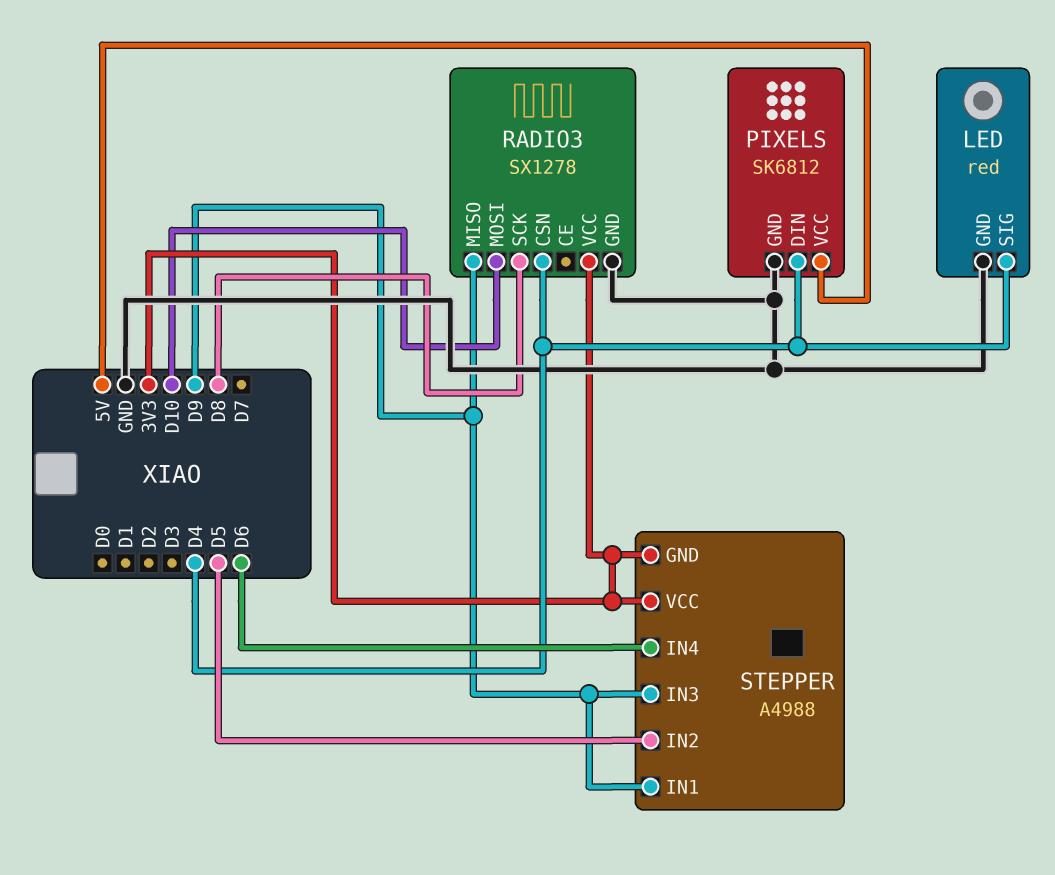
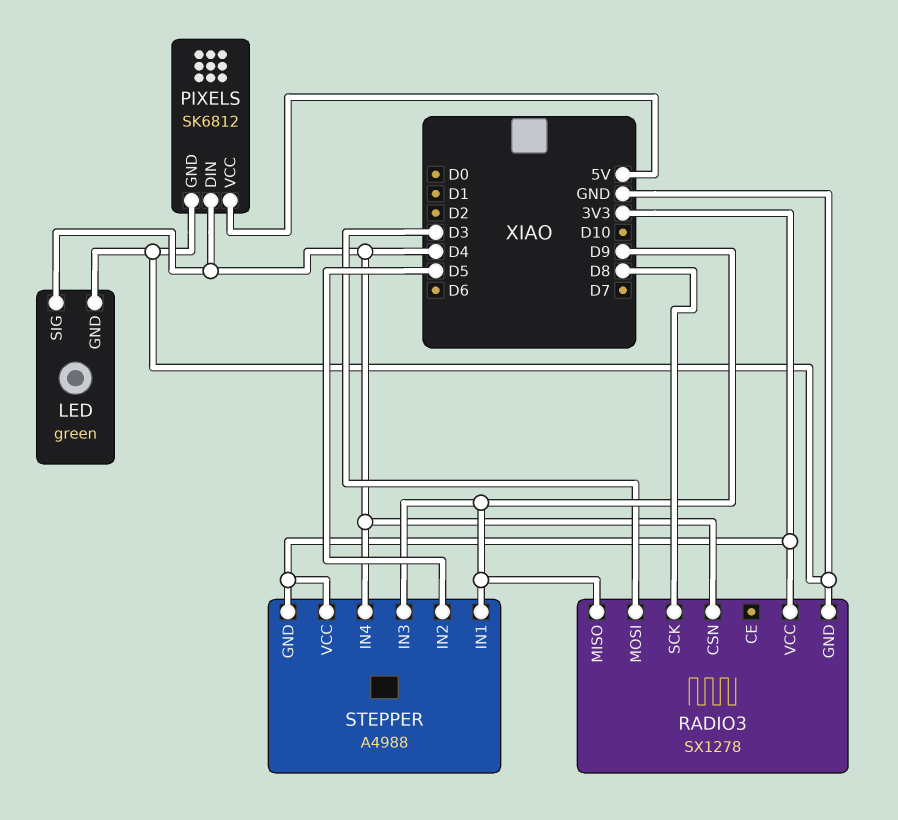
LED: red -> green
RADIO3 pin MOSI: D10 -> D3
STEPPER pin IN4: D6 -> D4

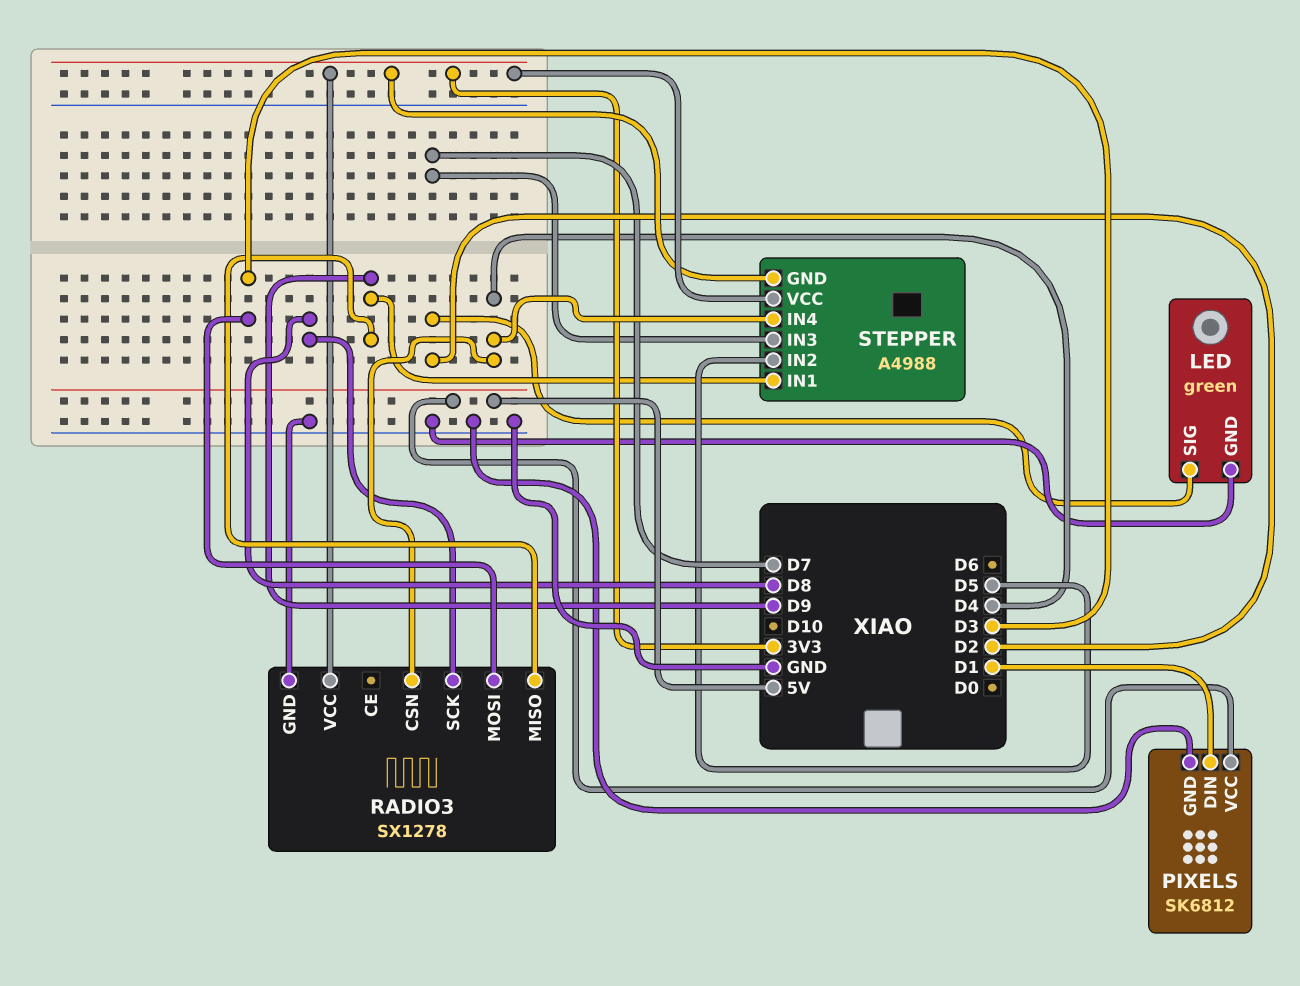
LED pin SIG: D4 -> D2
PIXELS pin DIN: D4 -> D1
STEPPER pin IN3: D9 -> D7

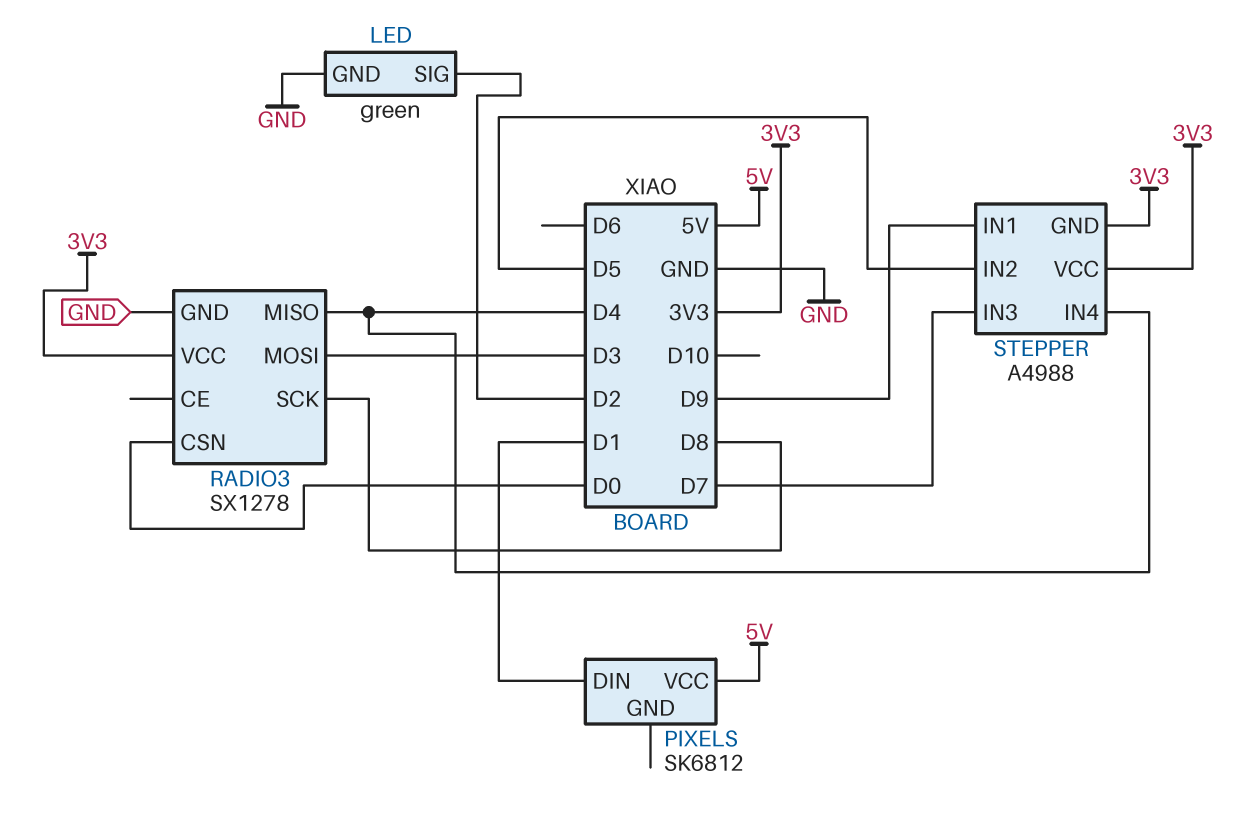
PIXELS pin GND: GND -> none
RADIO3 pin CSN: D4 -> D0
RADIO3 pin MISO: D9 -> D4

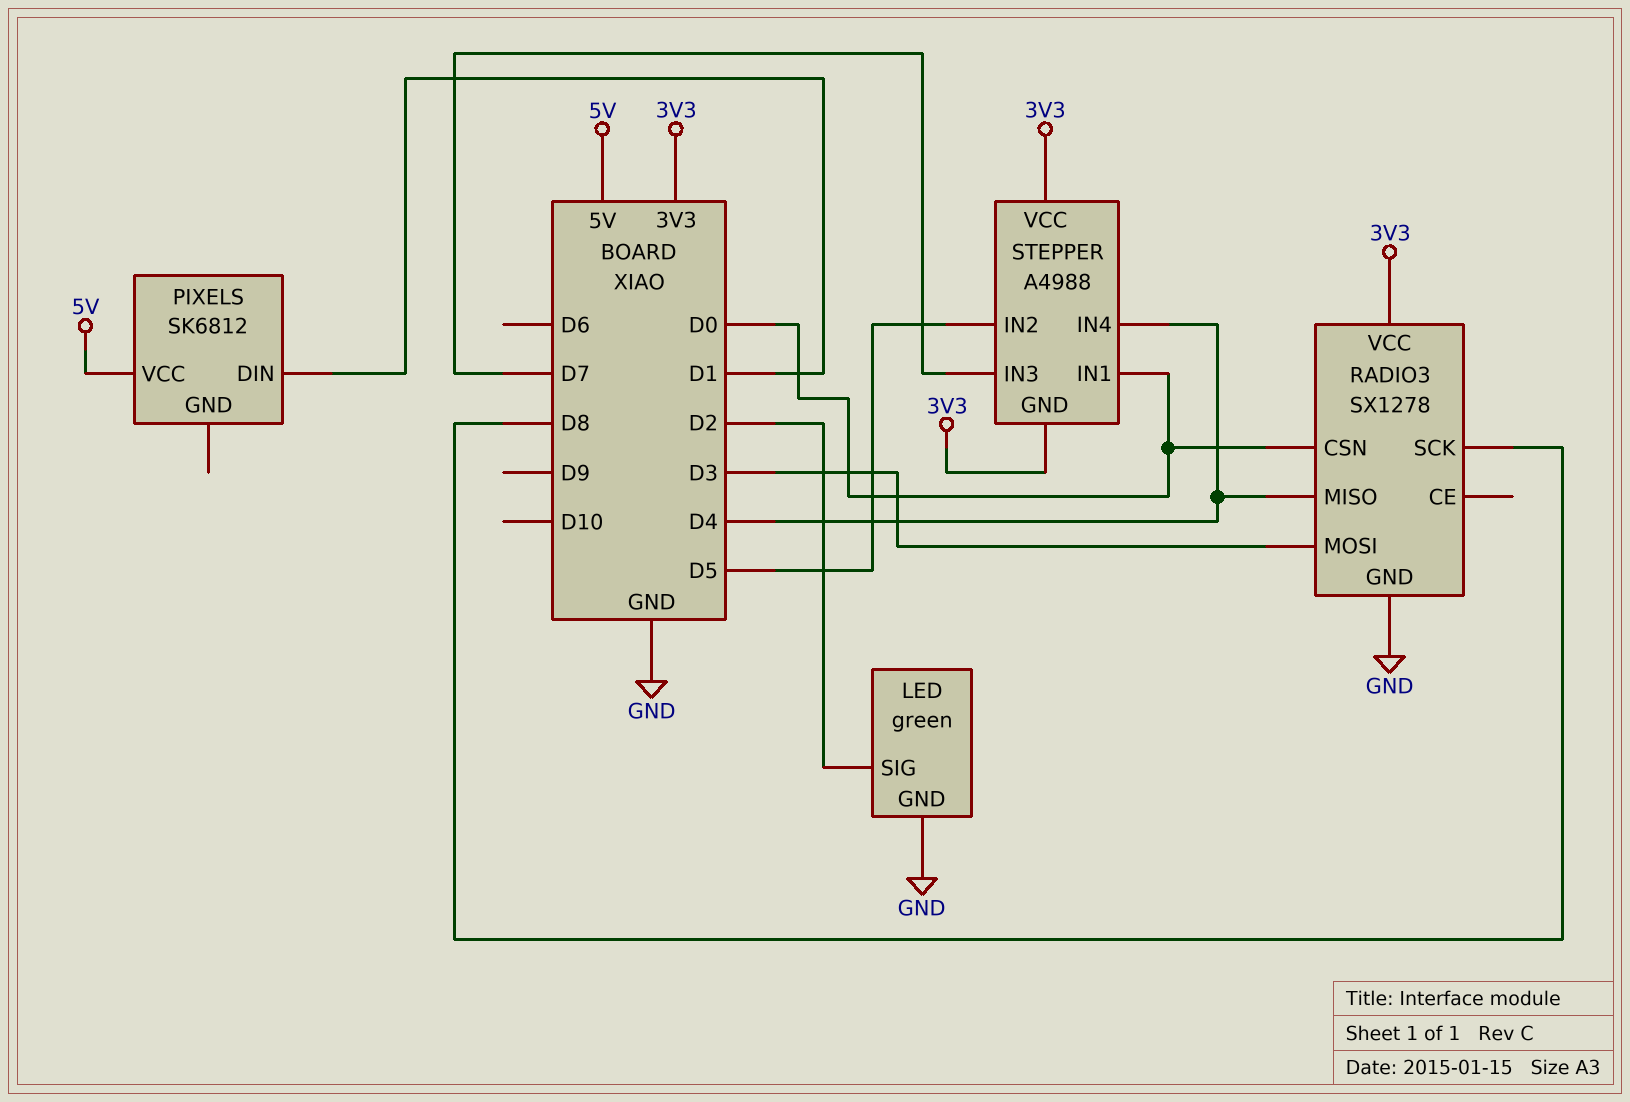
STEPPER pin IN1: D9 -> D0

